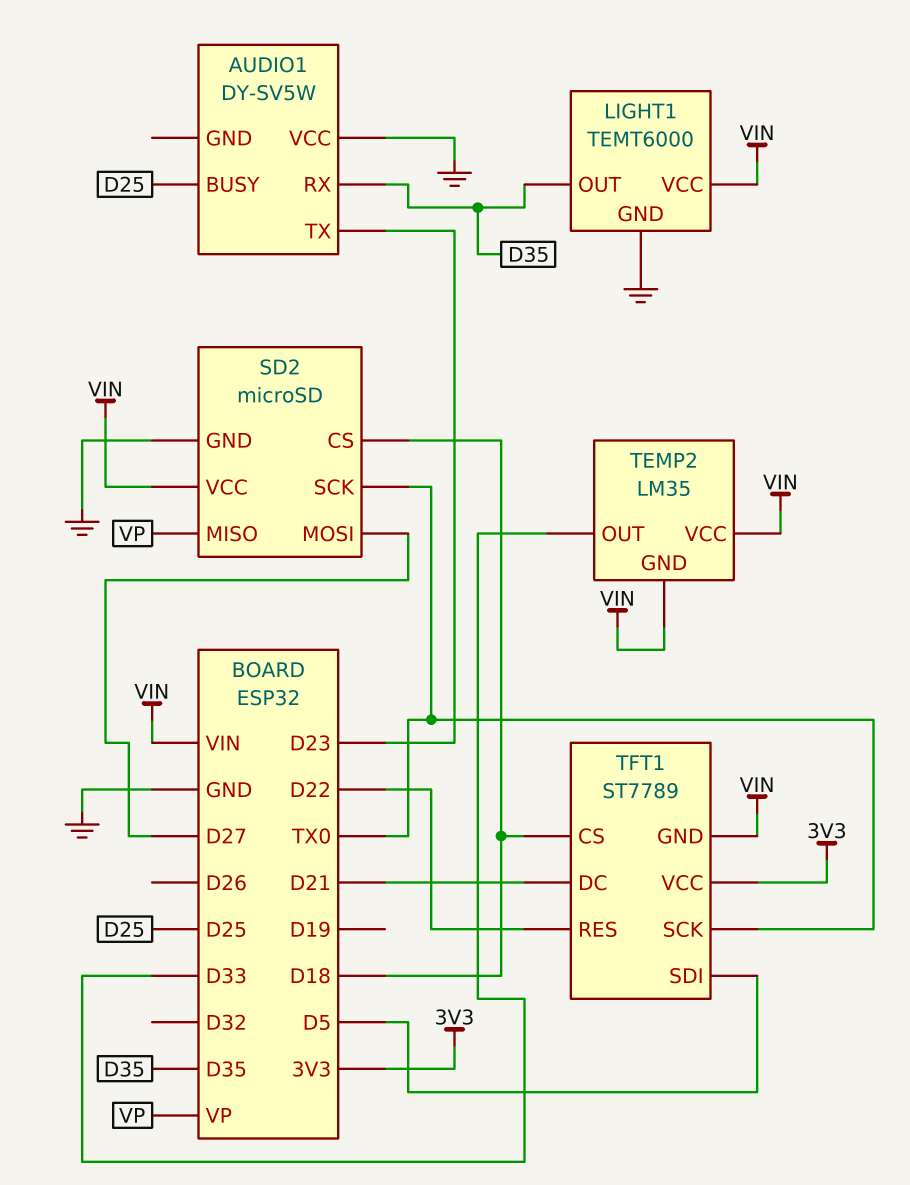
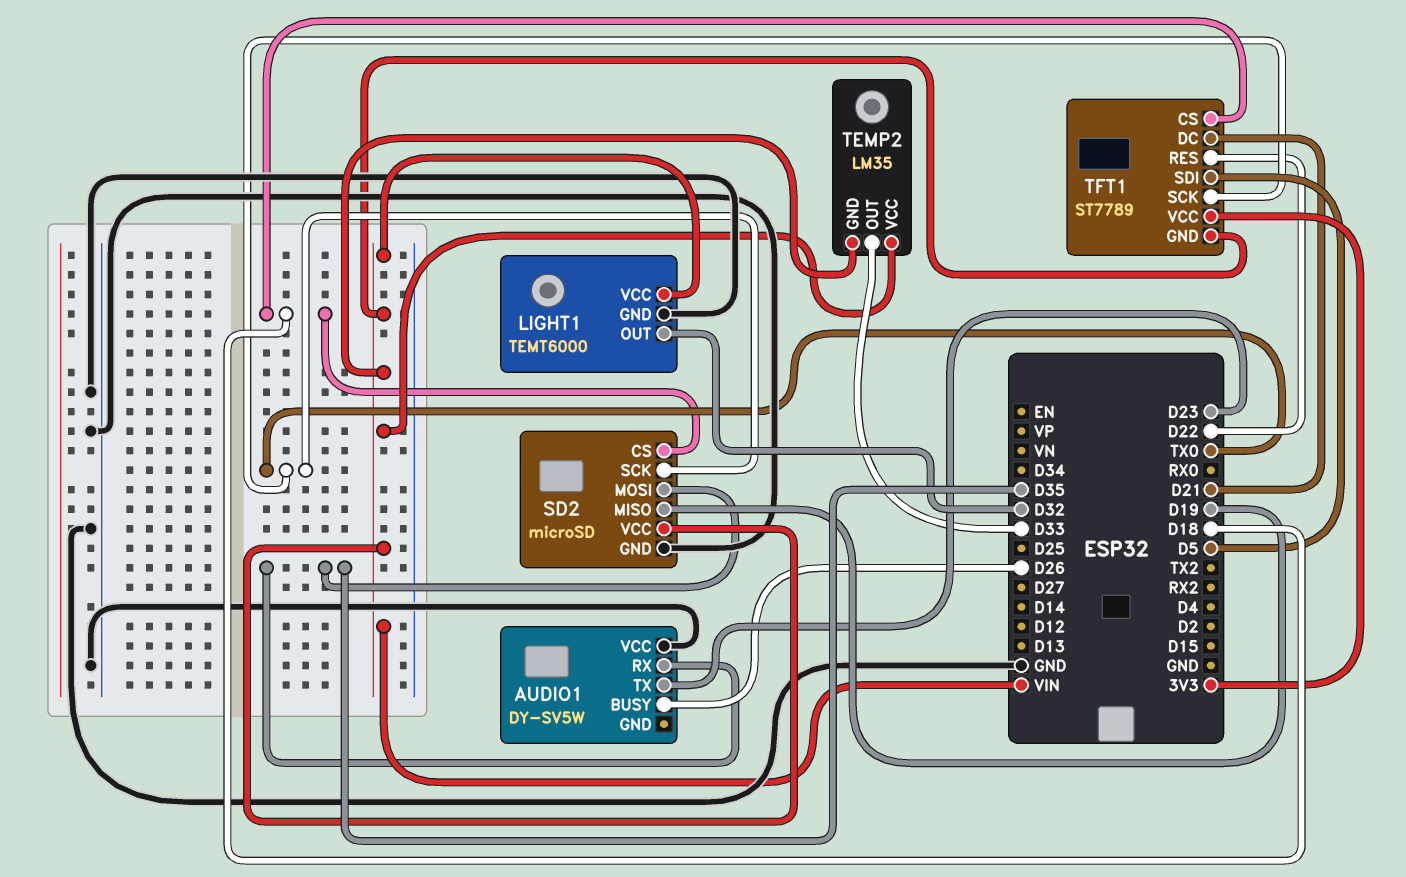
AUDIO1 pin BUSY: D25 -> D26
LIGHT1 pin OUT: D35 -> D32
SD2 pin MISO: VP -> D19
SD2 pin MOSI: D27 -> D35

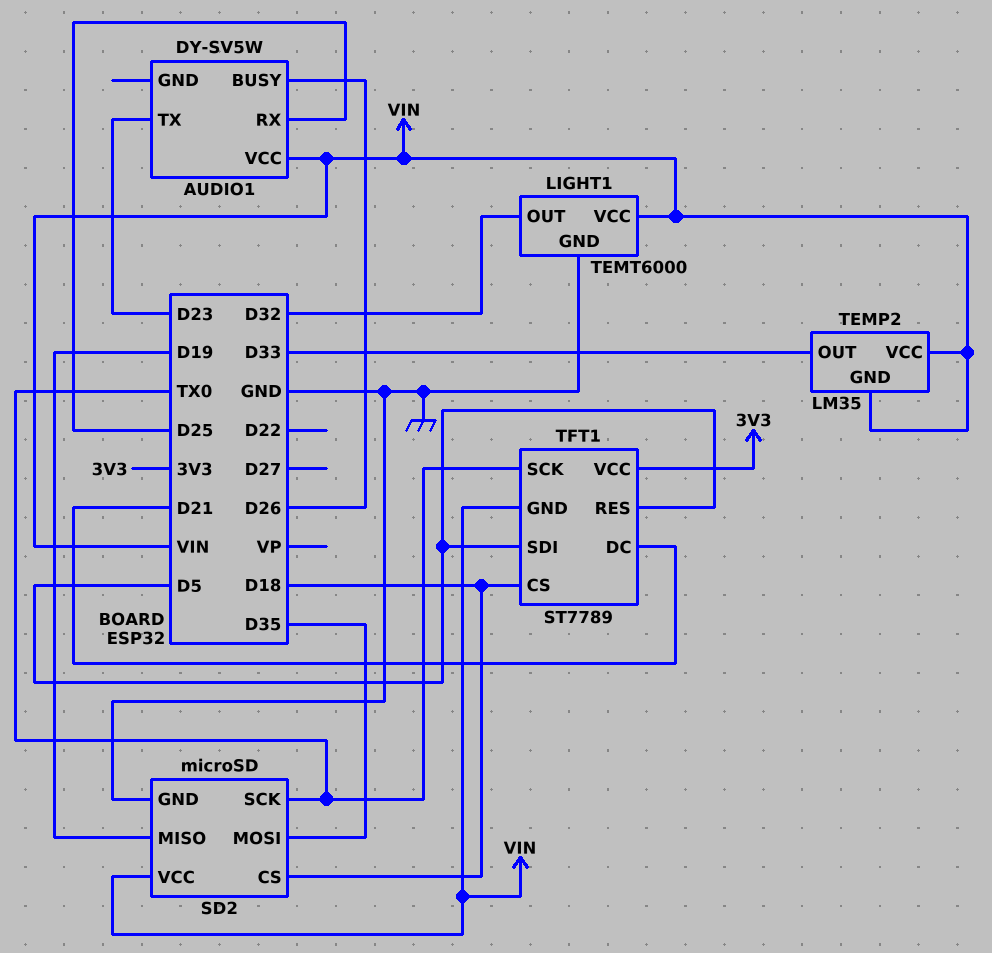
AUDIO1 pin RX: D35 -> D25
AUDIO1 pin VCC: GND -> VIN
TFT1 pin RES: D22 -> D5

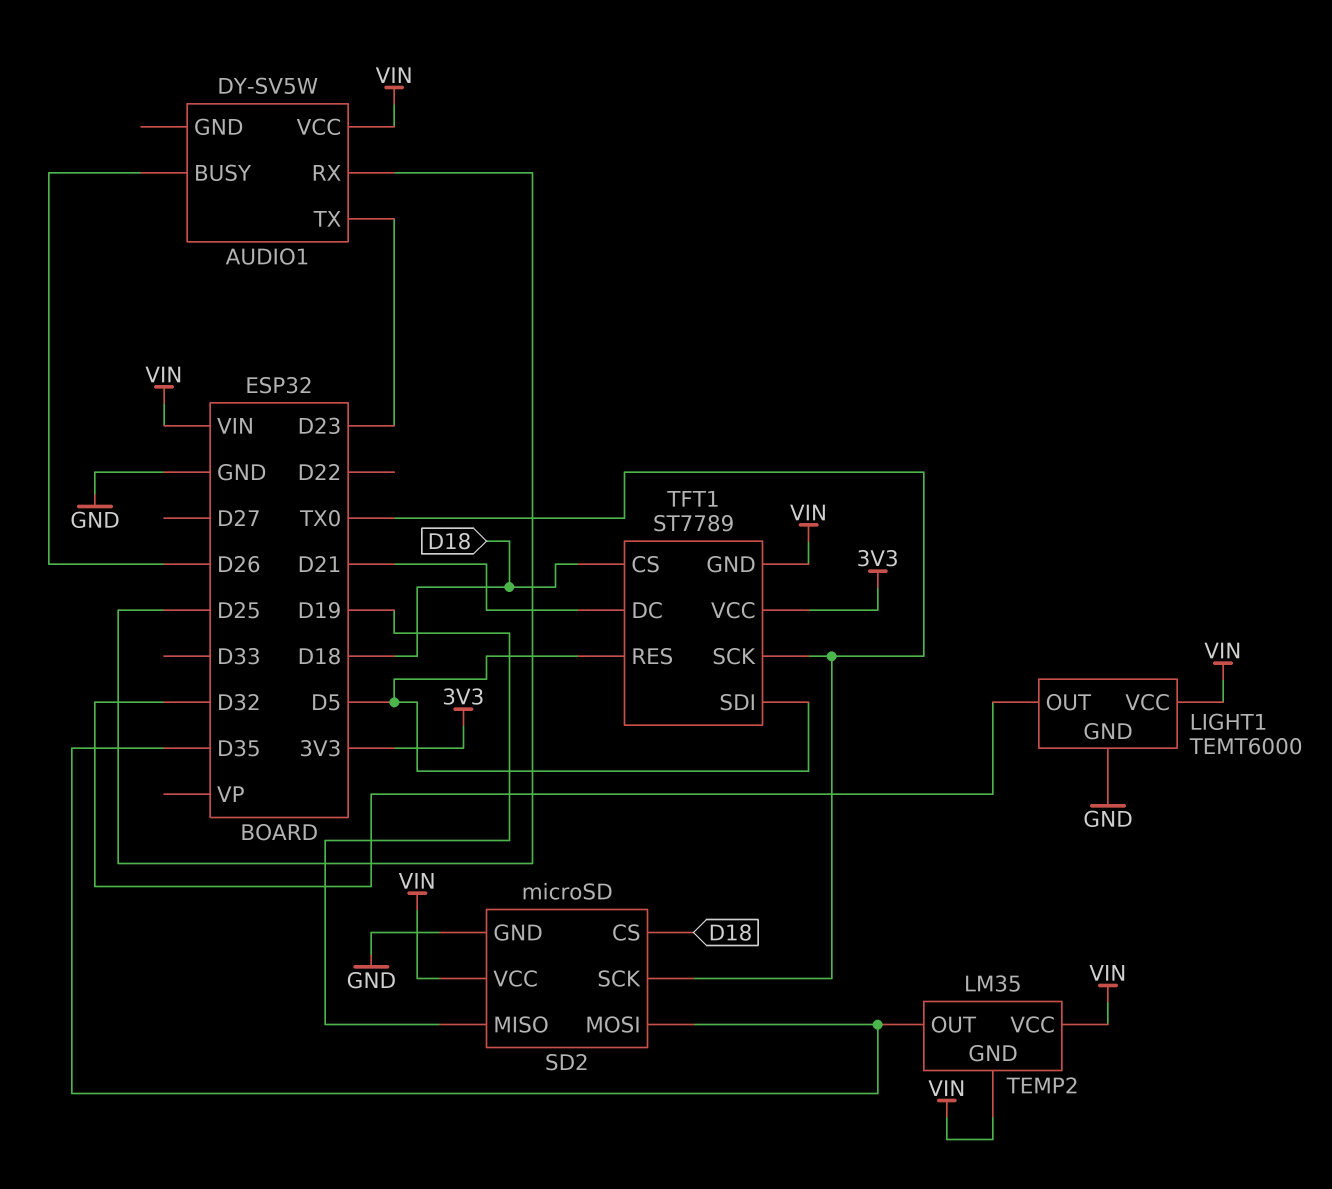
TEMP2 pin OUT: D33 -> D35

